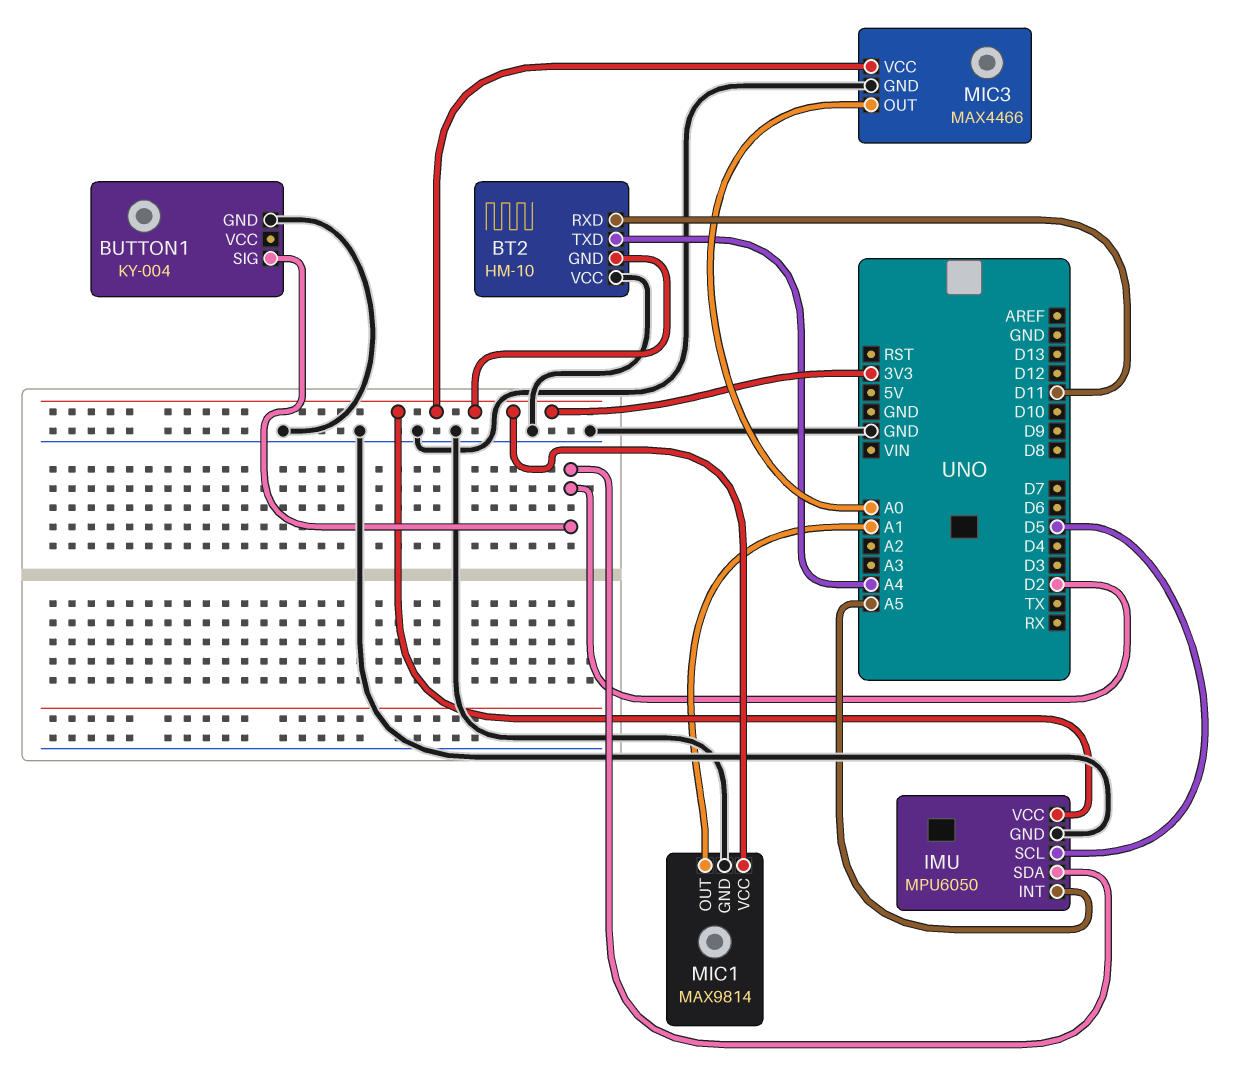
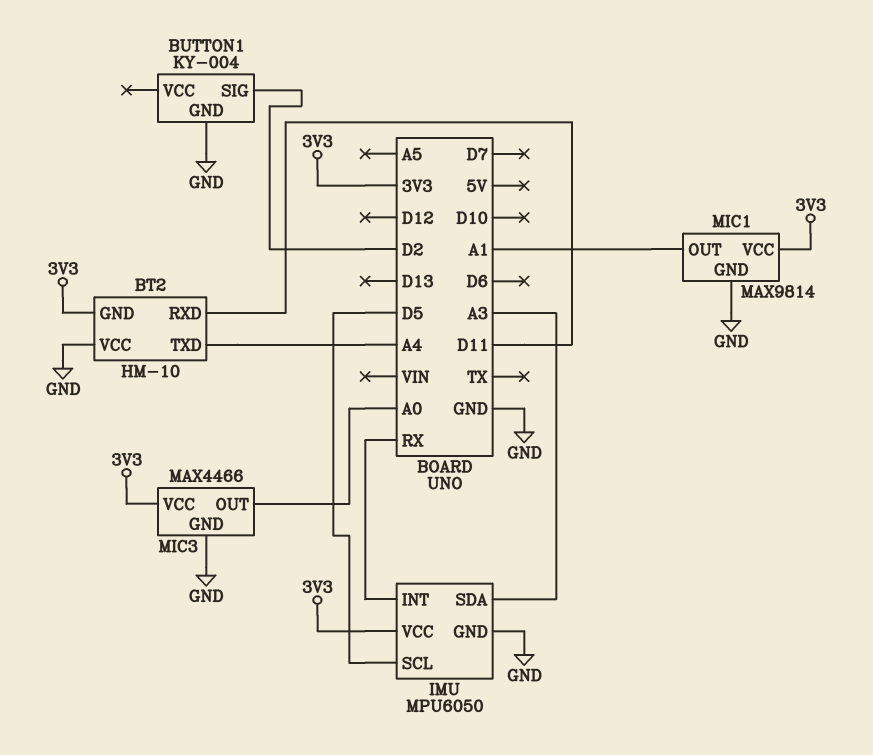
IMU pin INT: A5 -> RX
IMU pin SDA: D2 -> A3

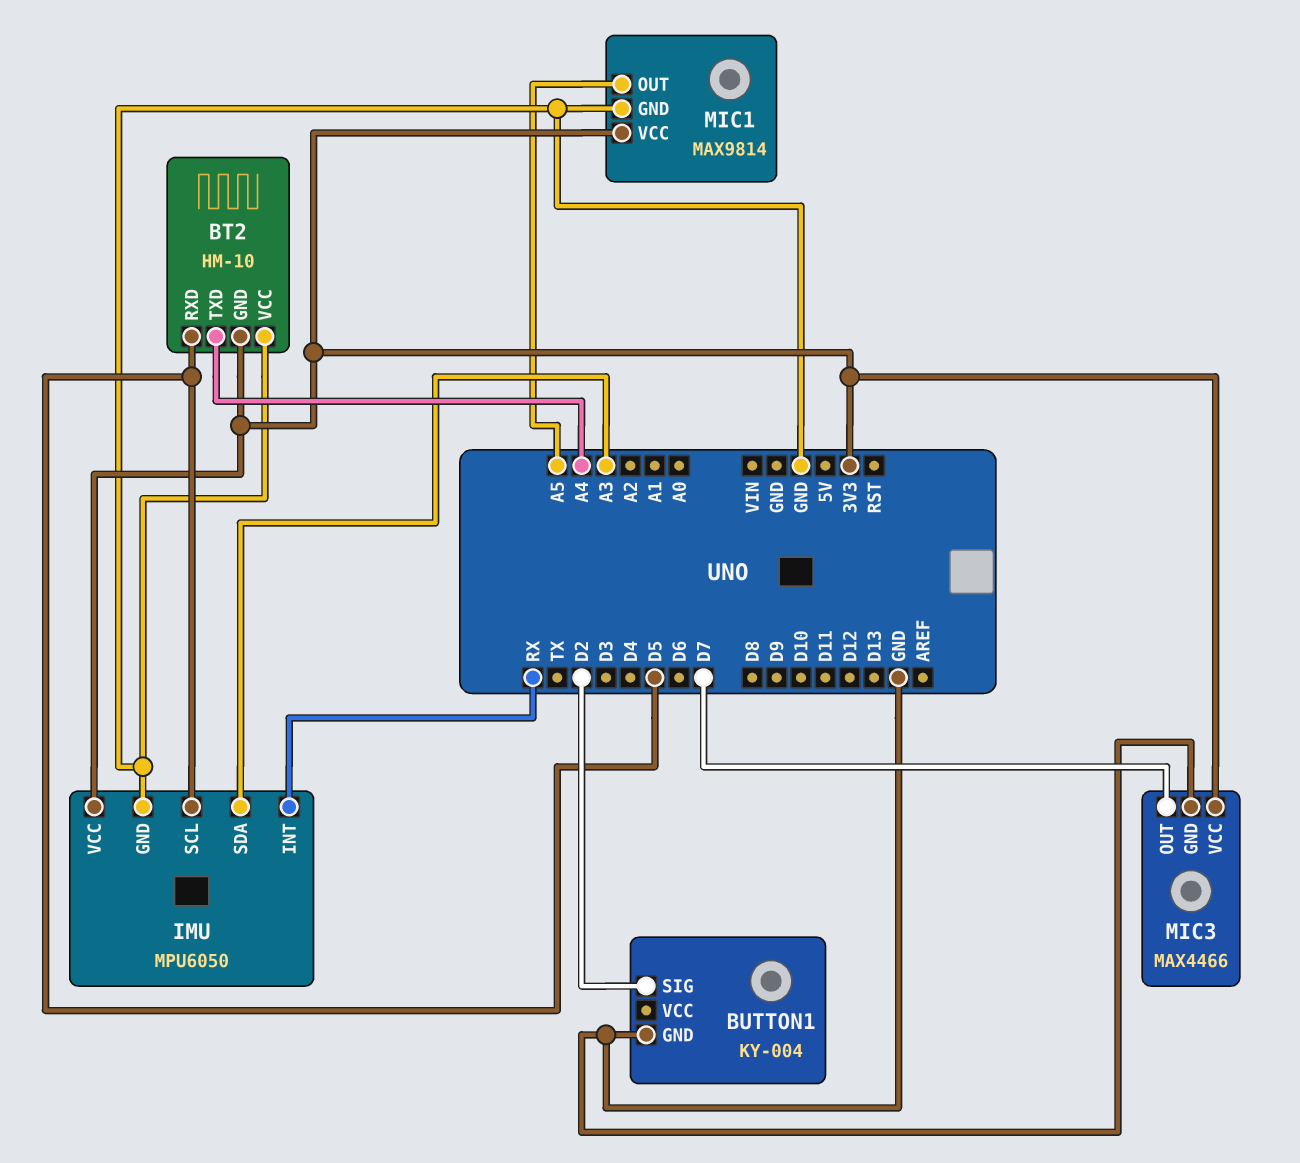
BT2 pin RXD: D11 -> D5
MIC1 pin OUT: A1 -> A5
MIC3 pin OUT: A0 -> D7

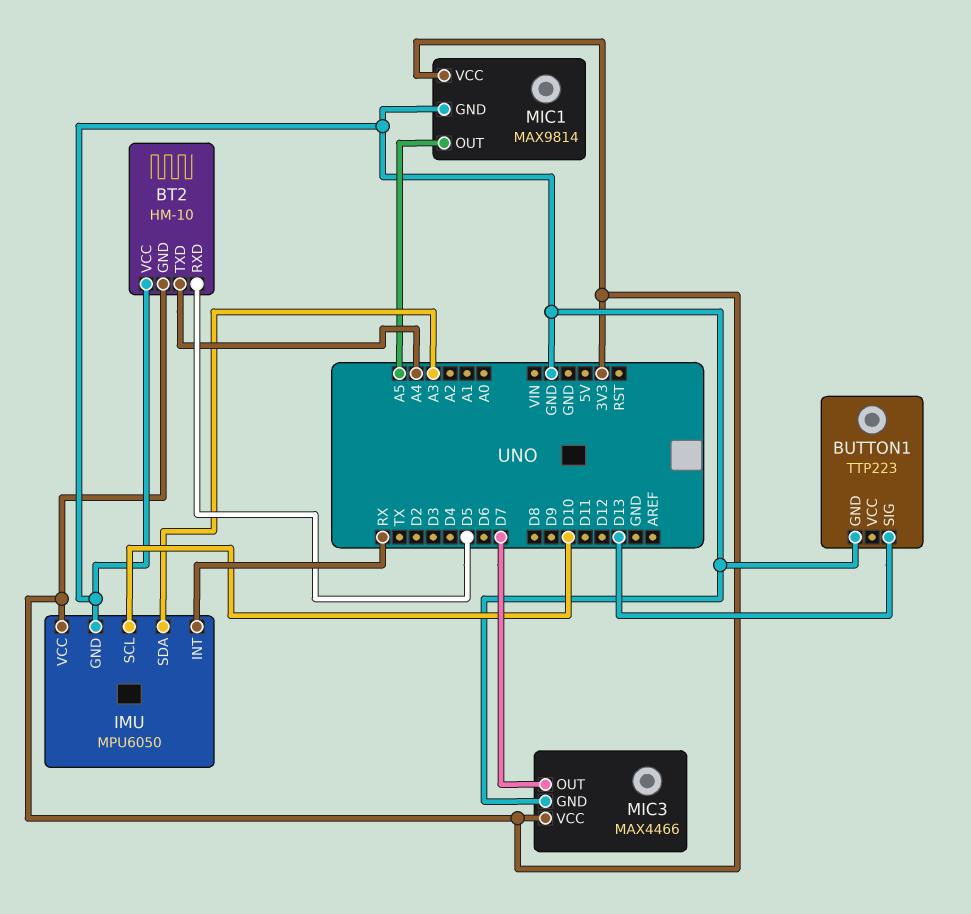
BUTTON1: KY-004 -> TTP223
BUTTON1 pin SIG: D2 -> D13
IMU pin SCL: D5 -> D10

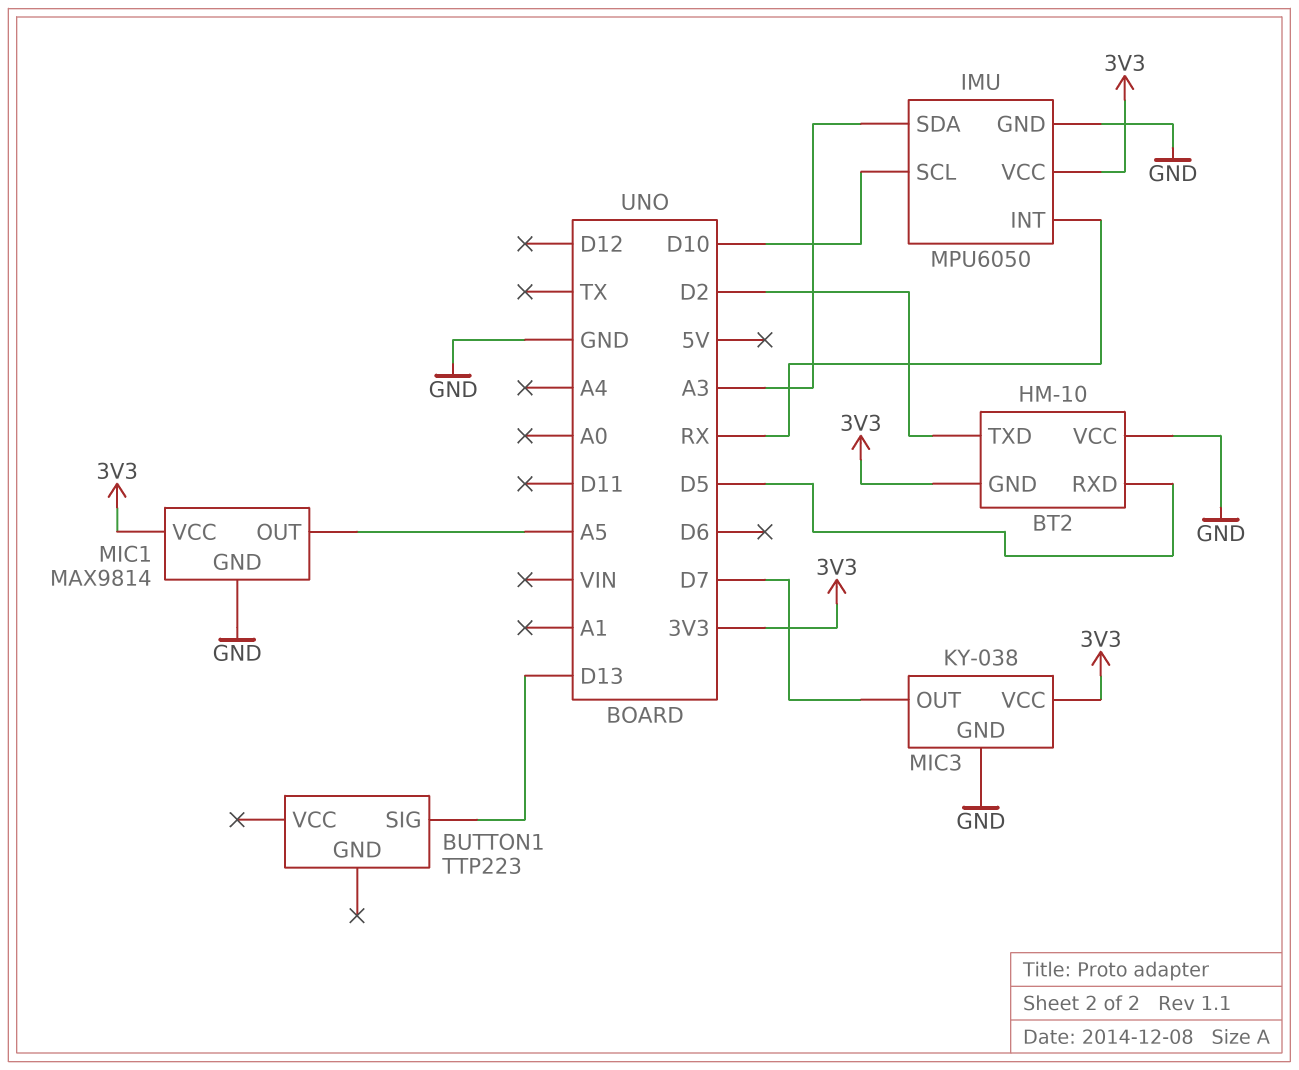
BT2 pin TXD: A4 -> D2
BUTTON1 pin GND: GND -> none
MIC3: MAX4466 -> KY-038

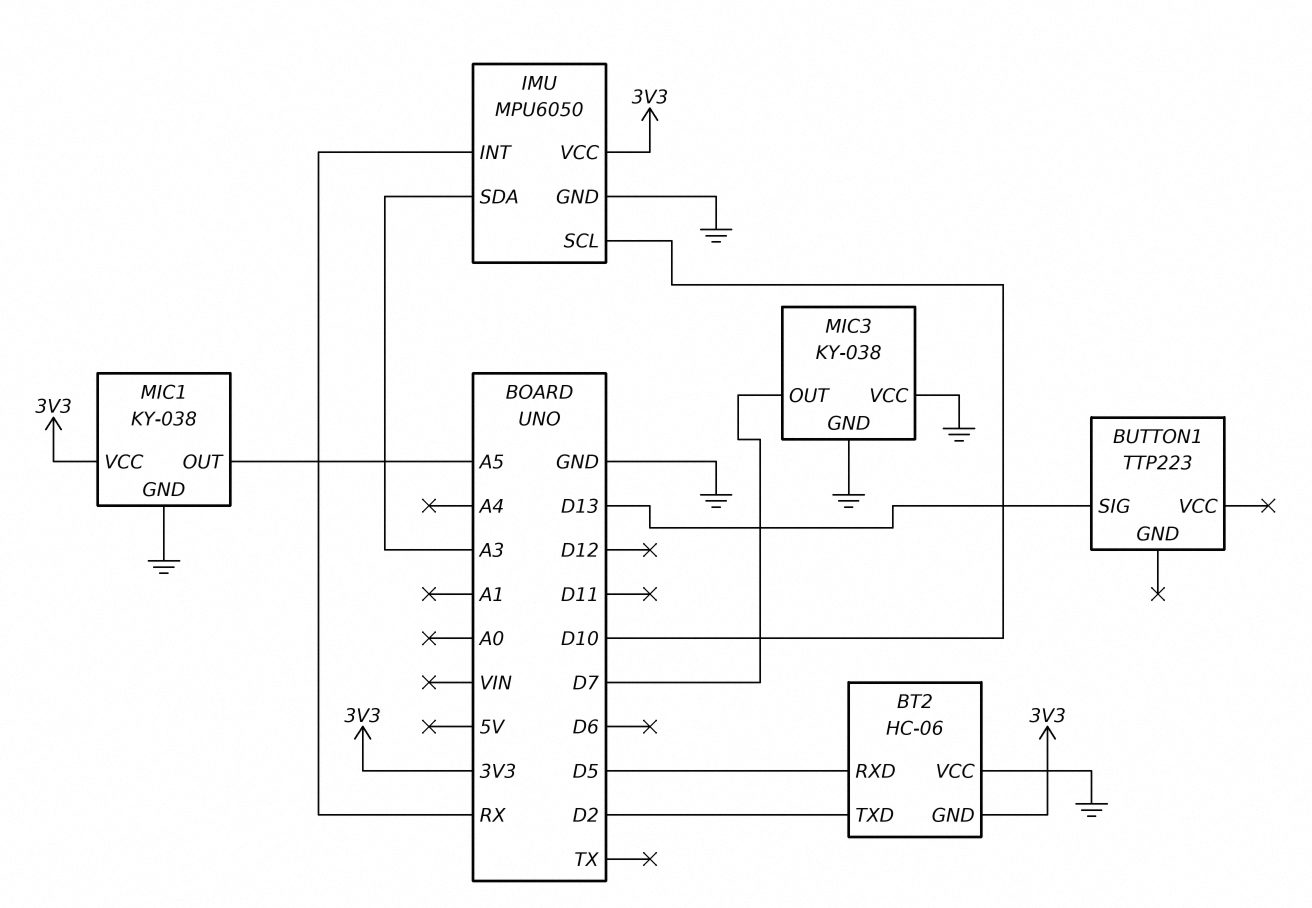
BT2: HM-10 -> HC-06
MIC1: MAX9814 -> KY-038
MIC3 pin VCC: 3V3 -> GND

